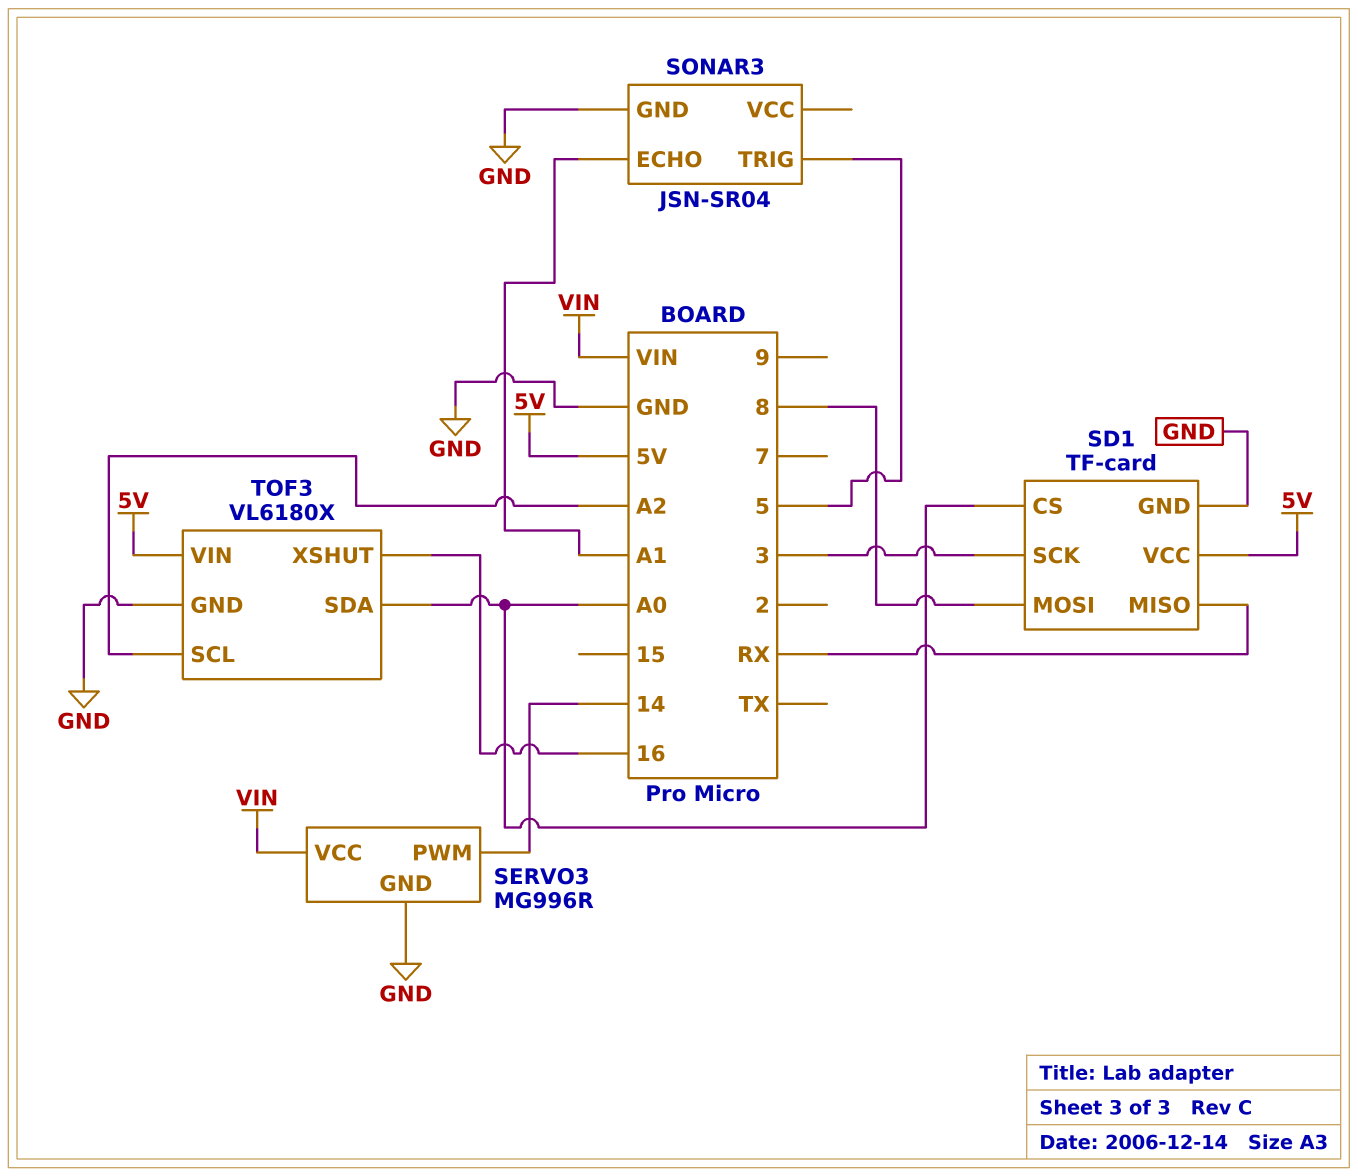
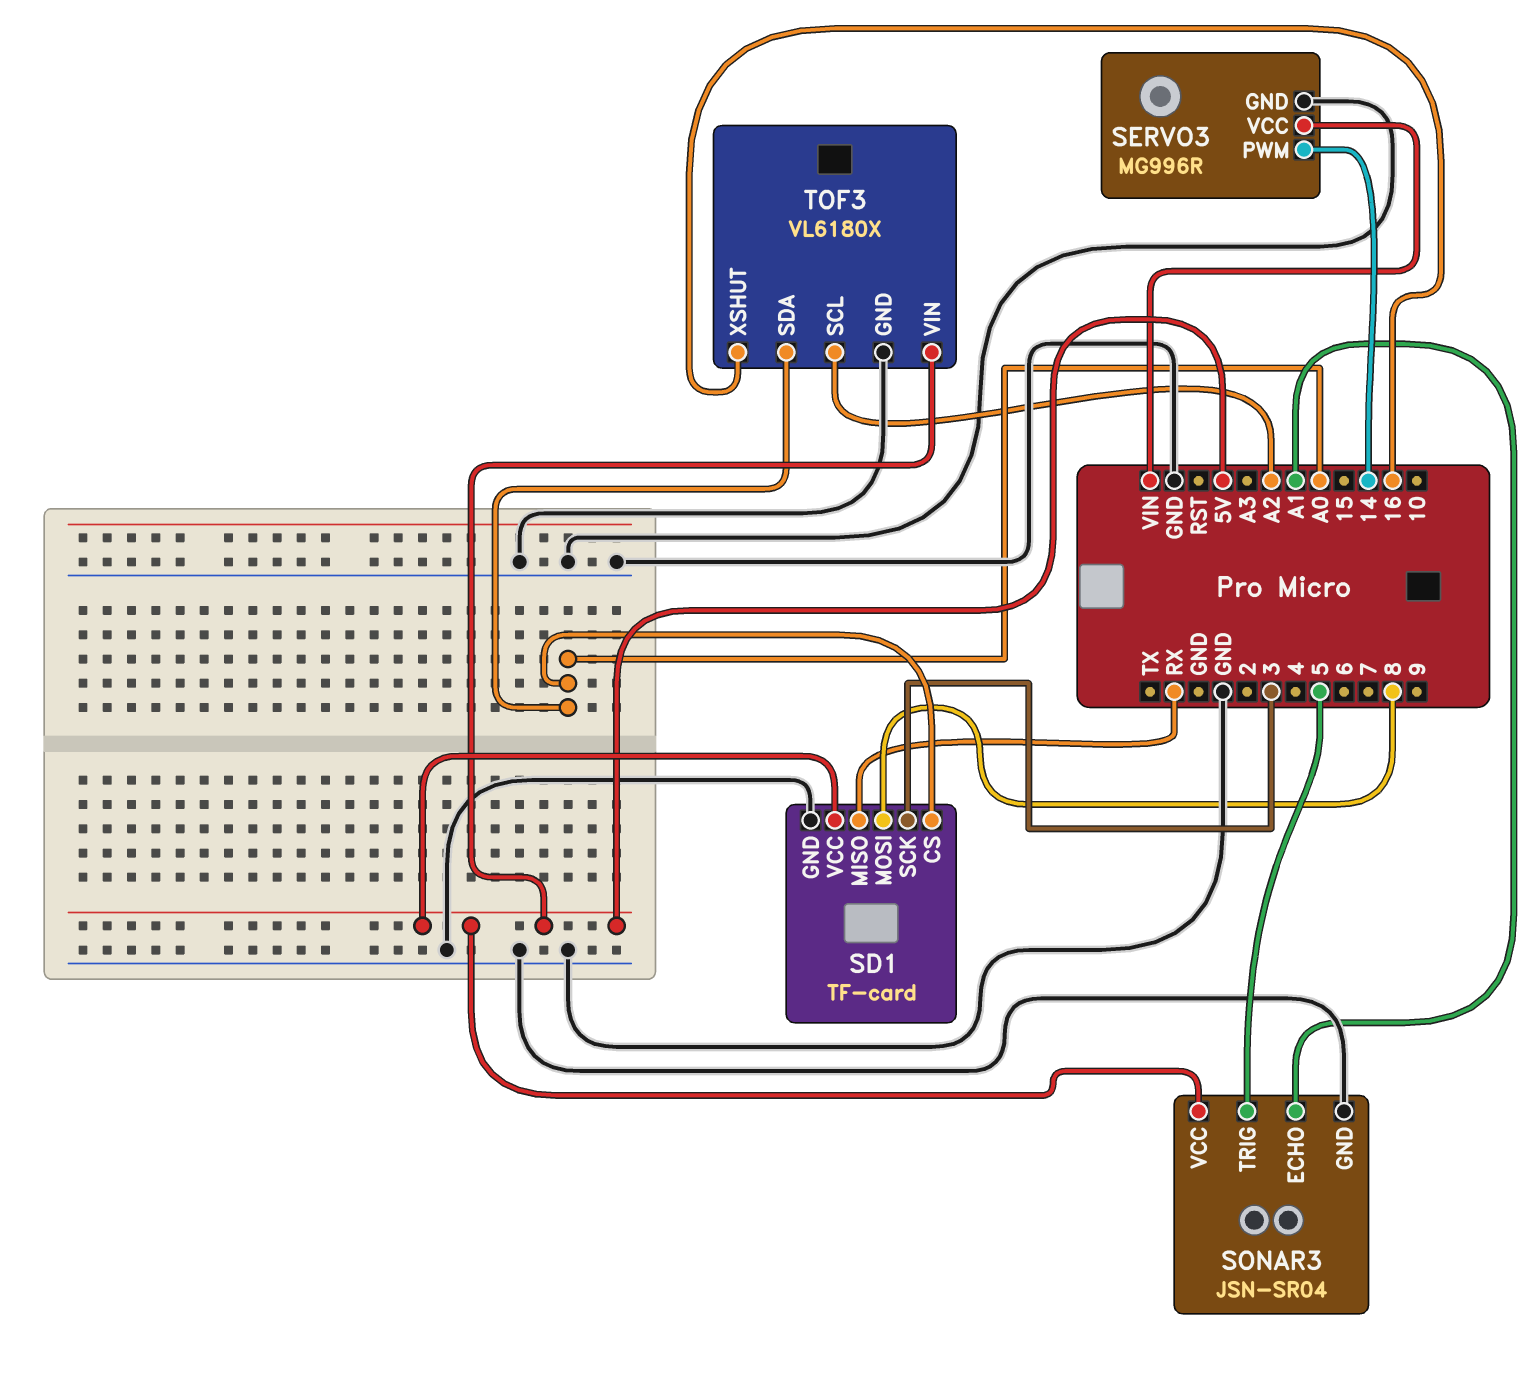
SONAR3 pin VCC: none -> 5V

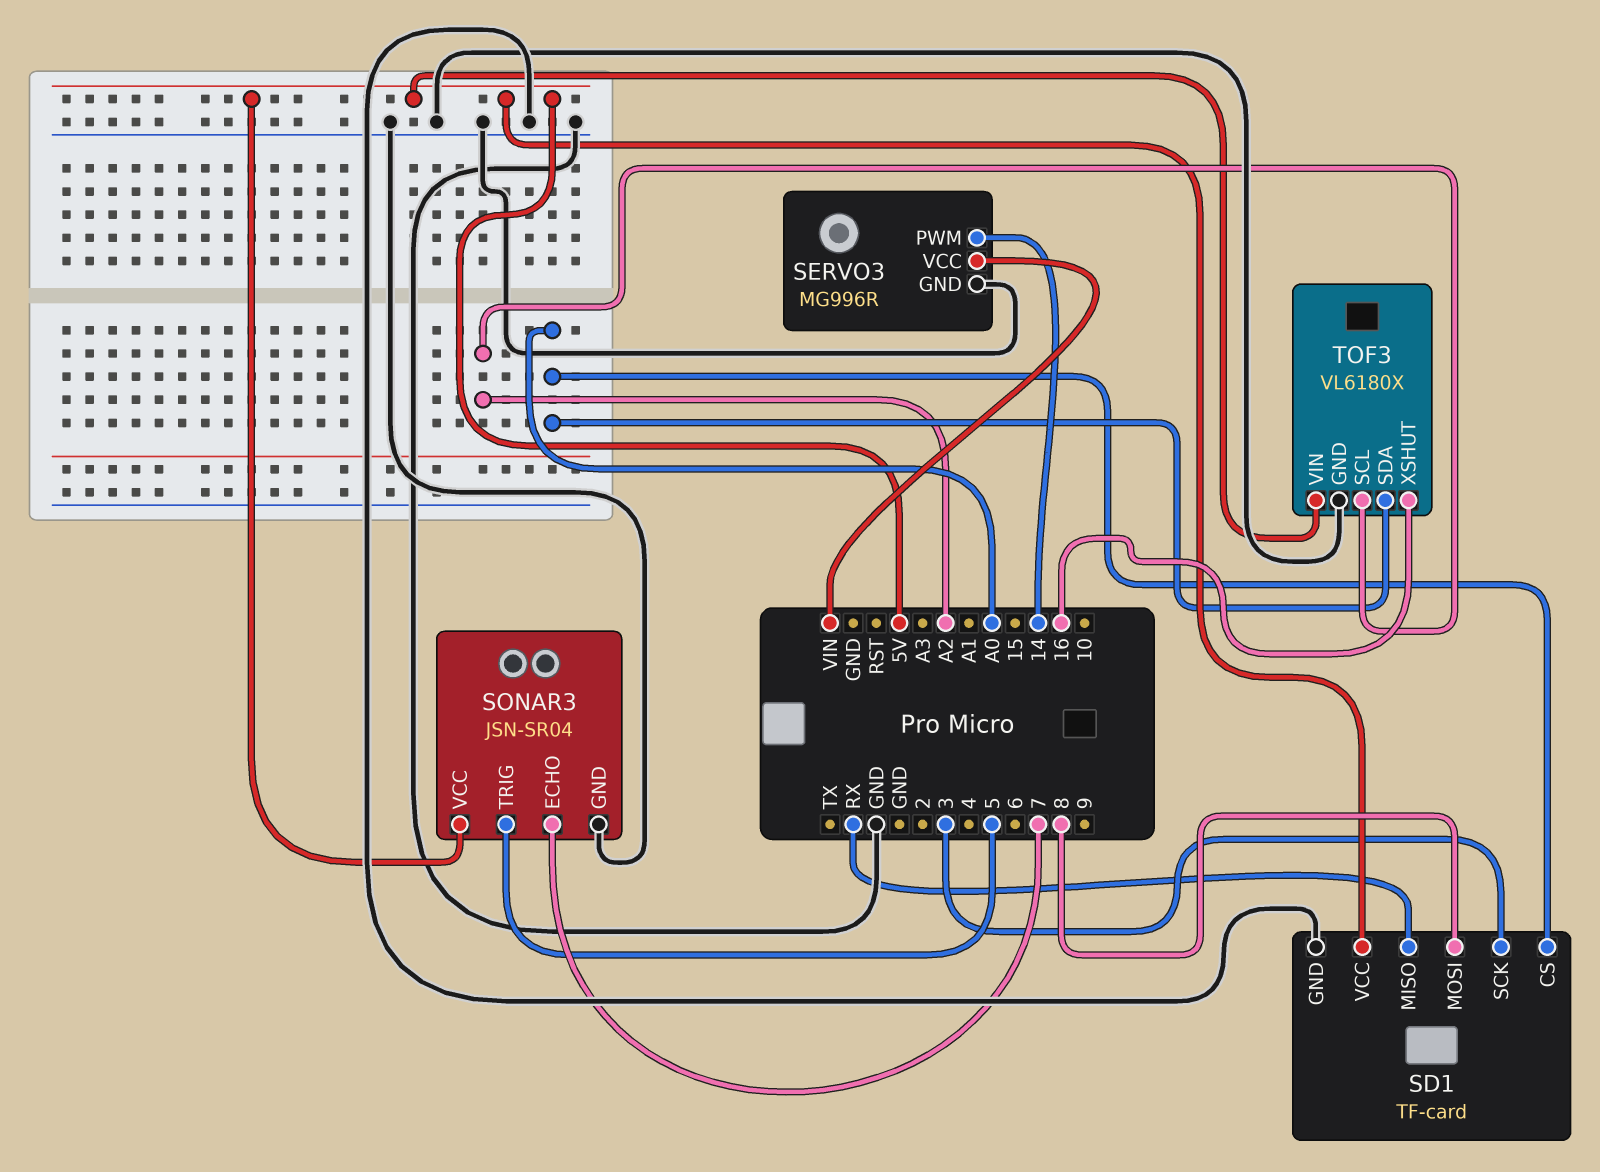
SONAR3 pin ECHO: A1 -> 7

